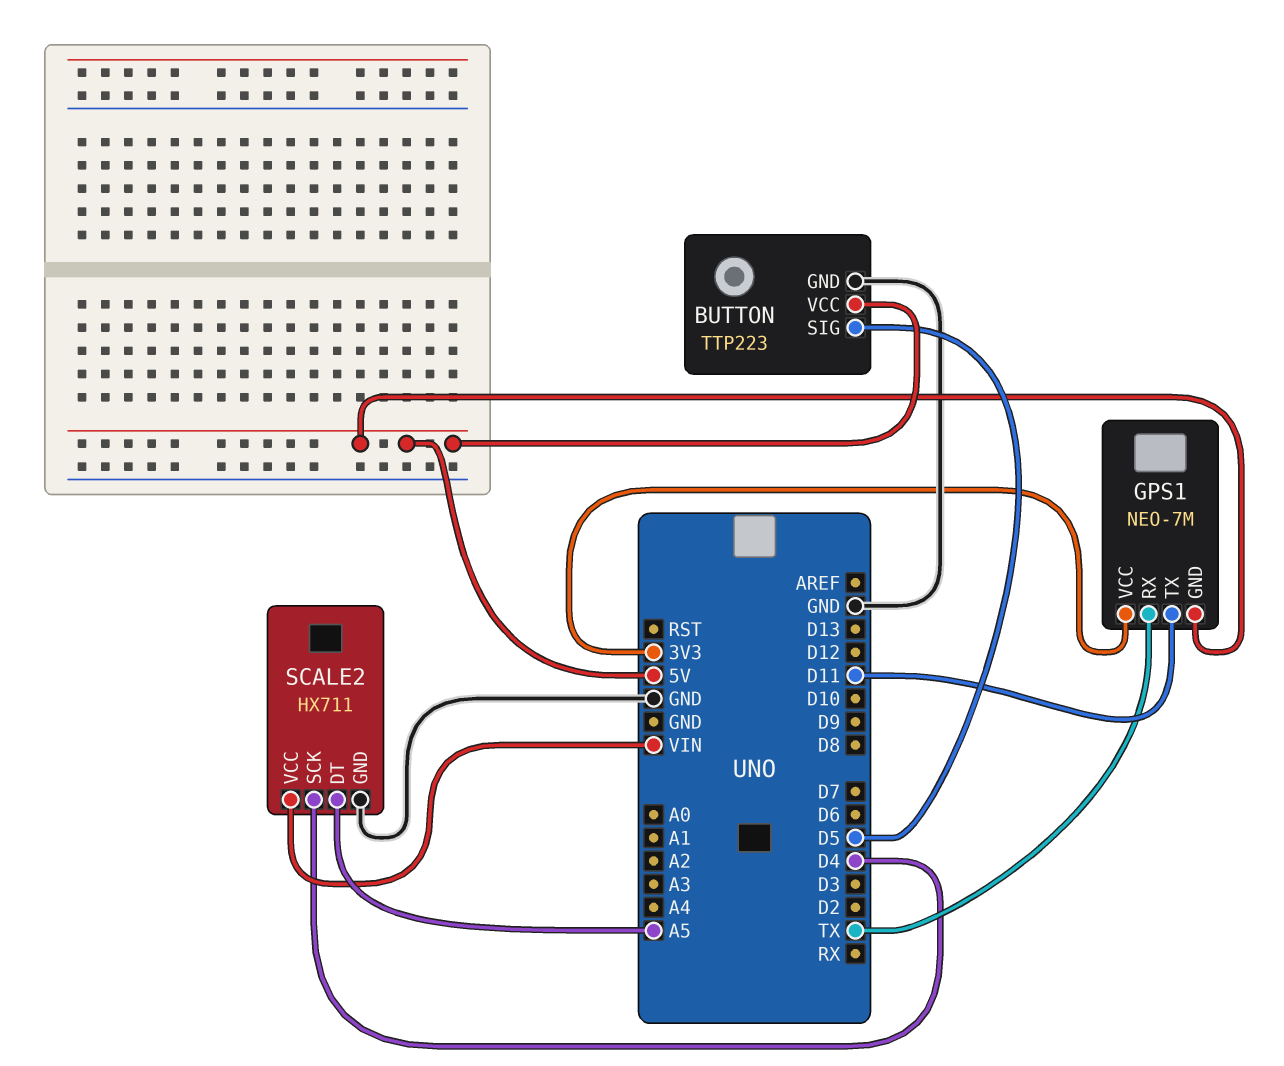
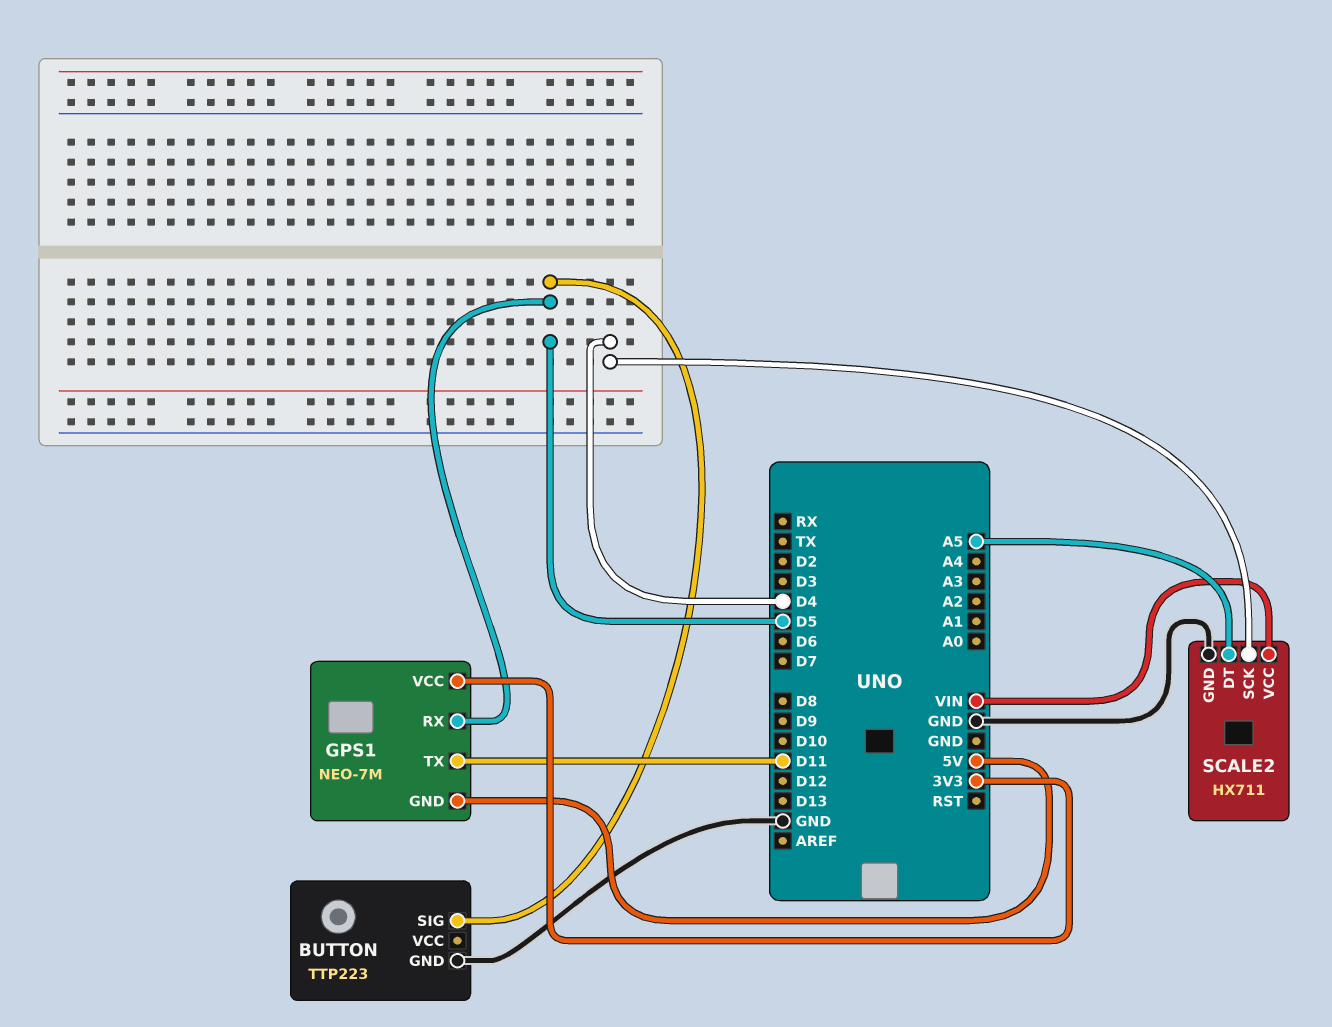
BUTTON pin VCC: 5V -> none
GPS1 pin RX: TX -> D5

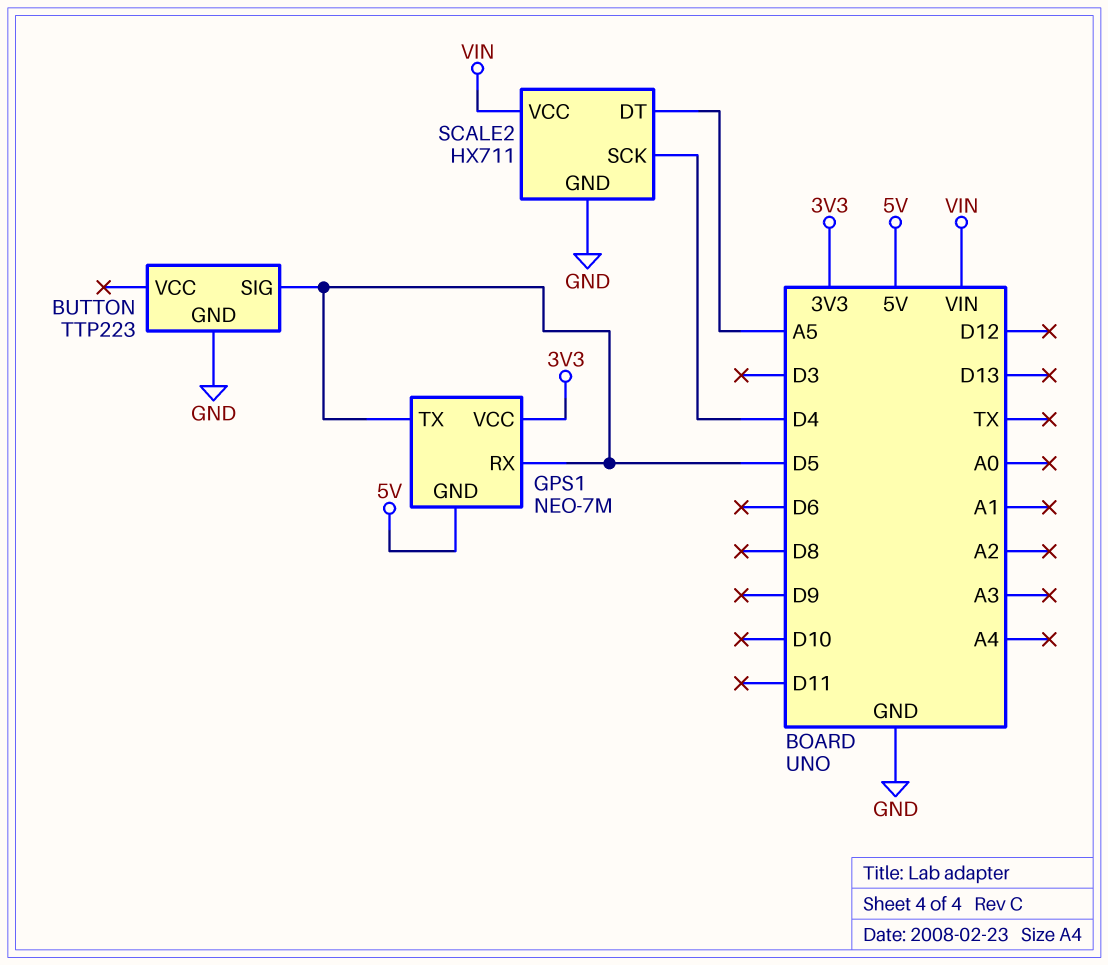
GPS1 pin TX: D11 -> D5

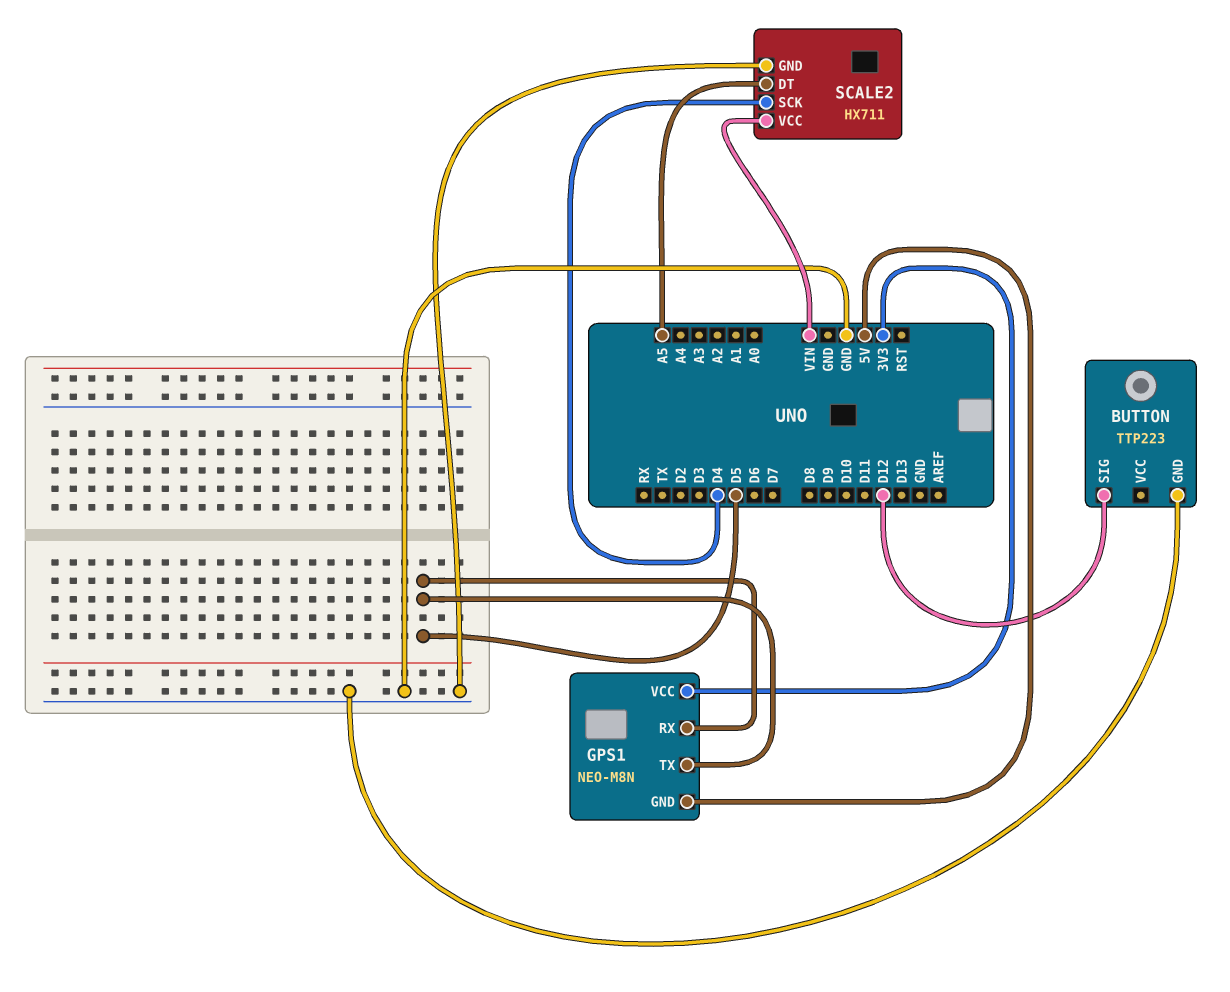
BUTTON pin SIG: D5 -> D12
GPS1: NEO-7M -> NEO-M8N

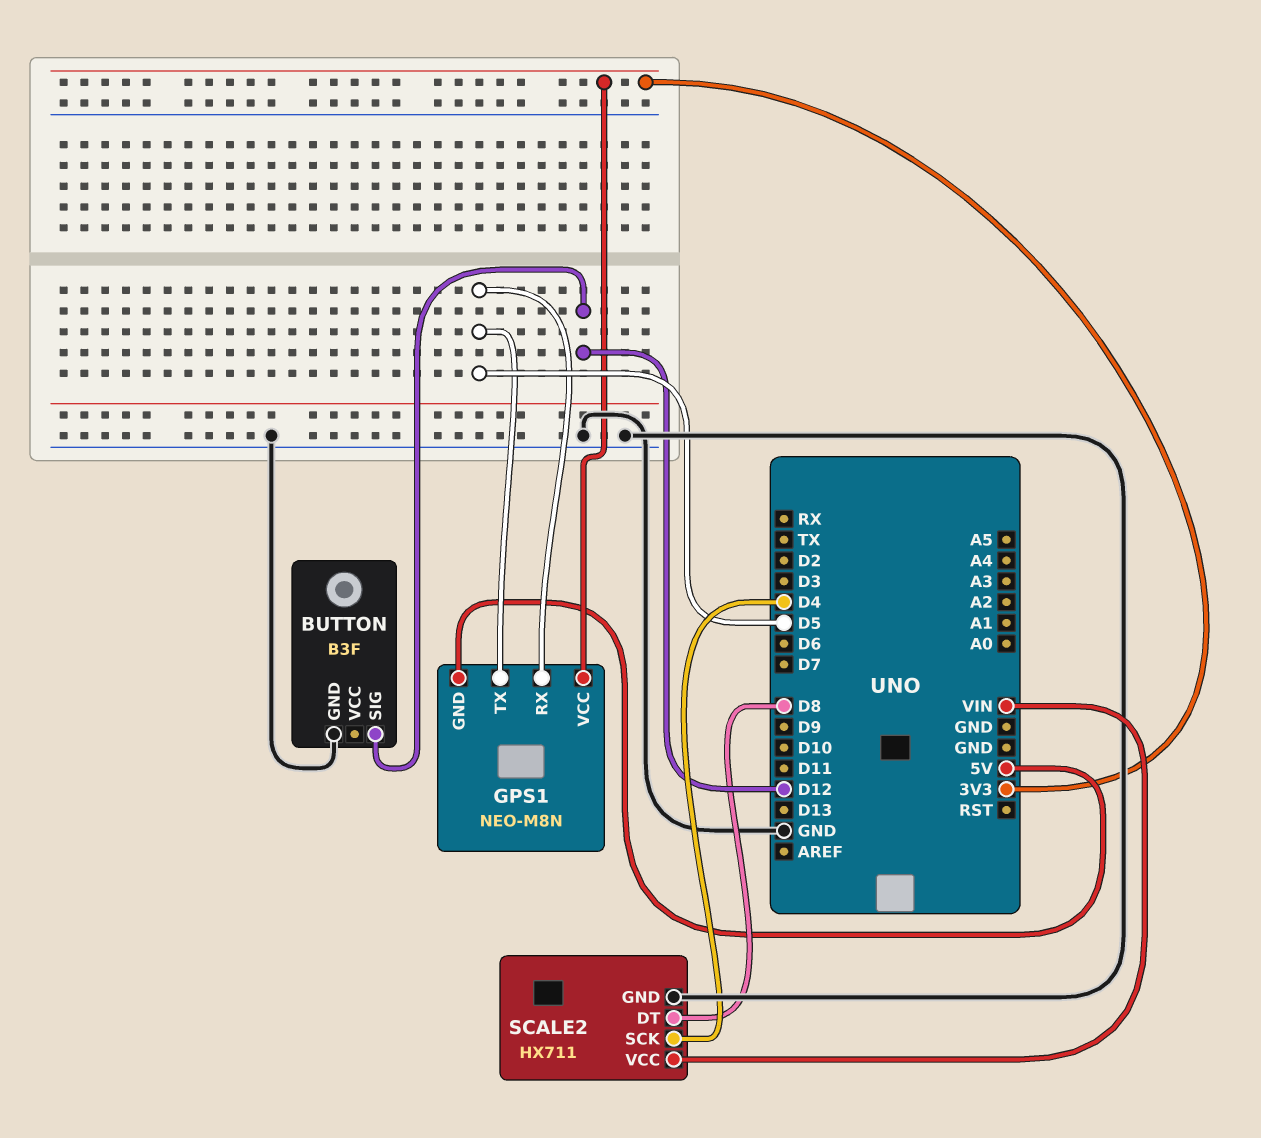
BUTTON: TTP223 -> B3F
SCALE2 pin DT: A5 -> D8

